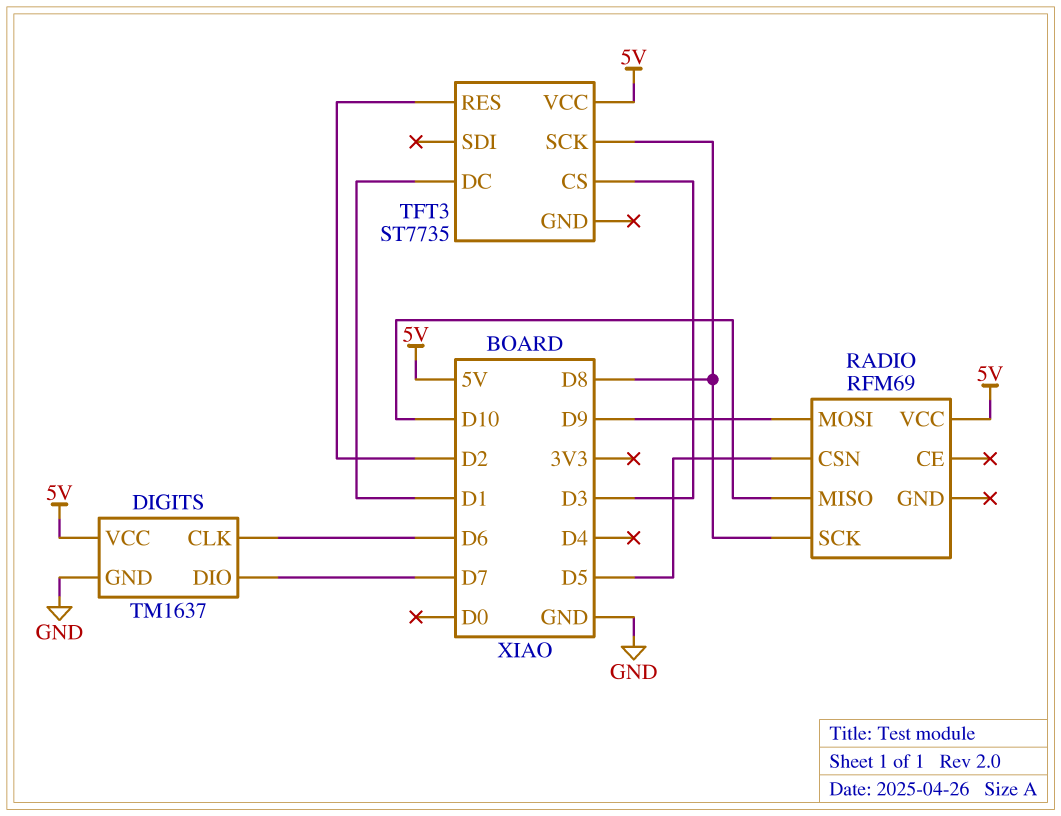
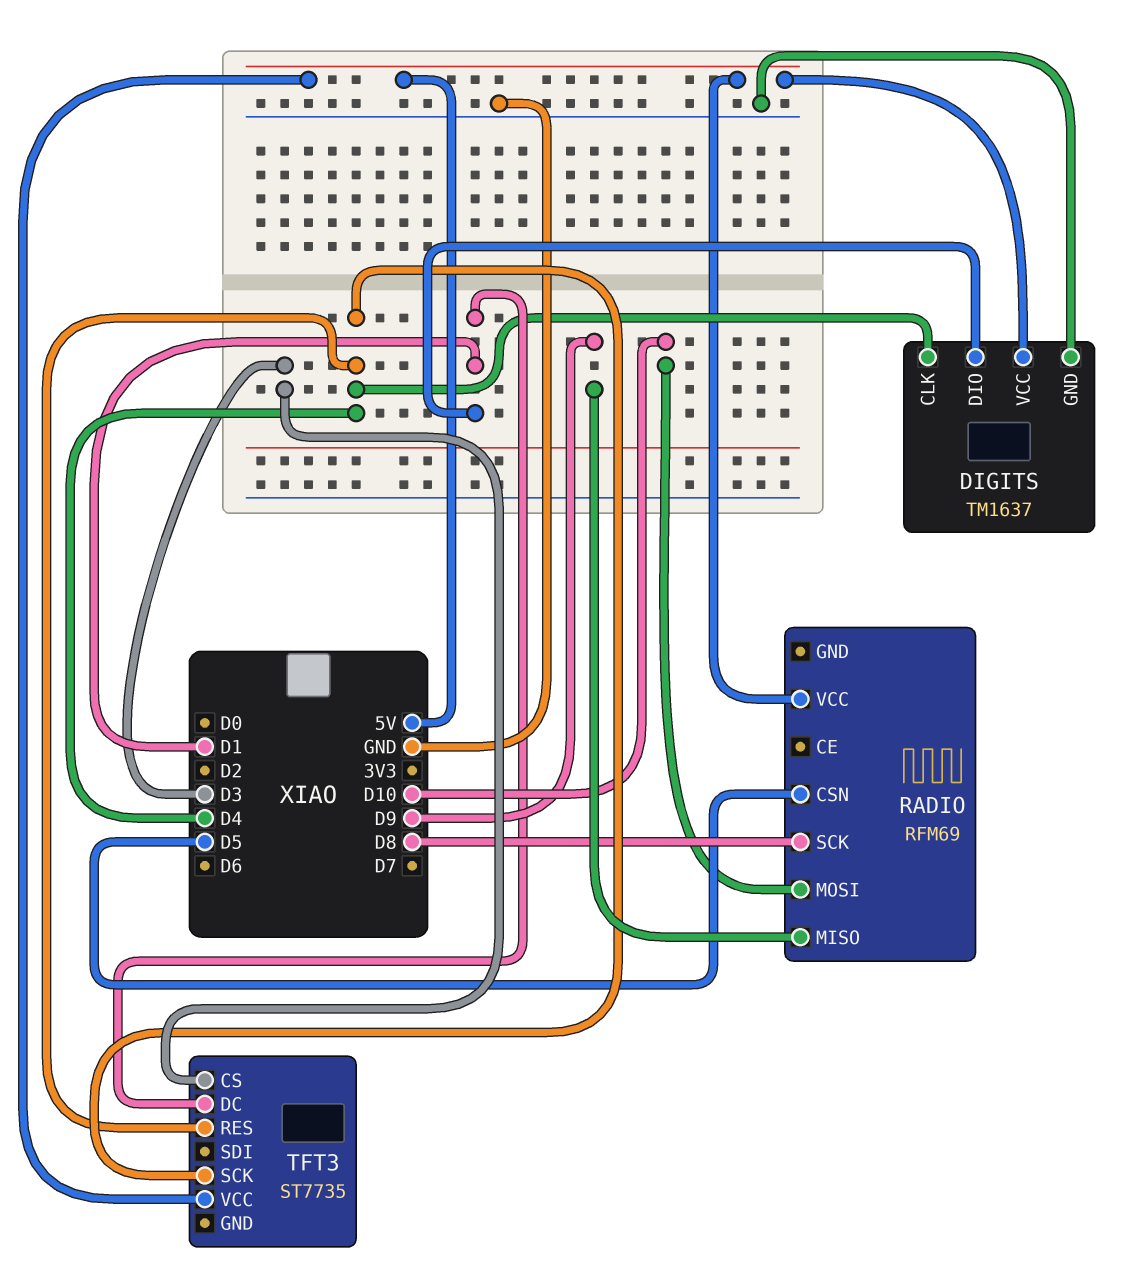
DIGITS pin CLK: D6 -> D4
DIGITS pin DIO: D7 -> D1
RADIO pin MISO: D10 -> D9
RADIO pin MOSI: D9 -> D10
TFT3 pin RES: D2 -> D4
TFT3 pin SCK: D8 -> D4

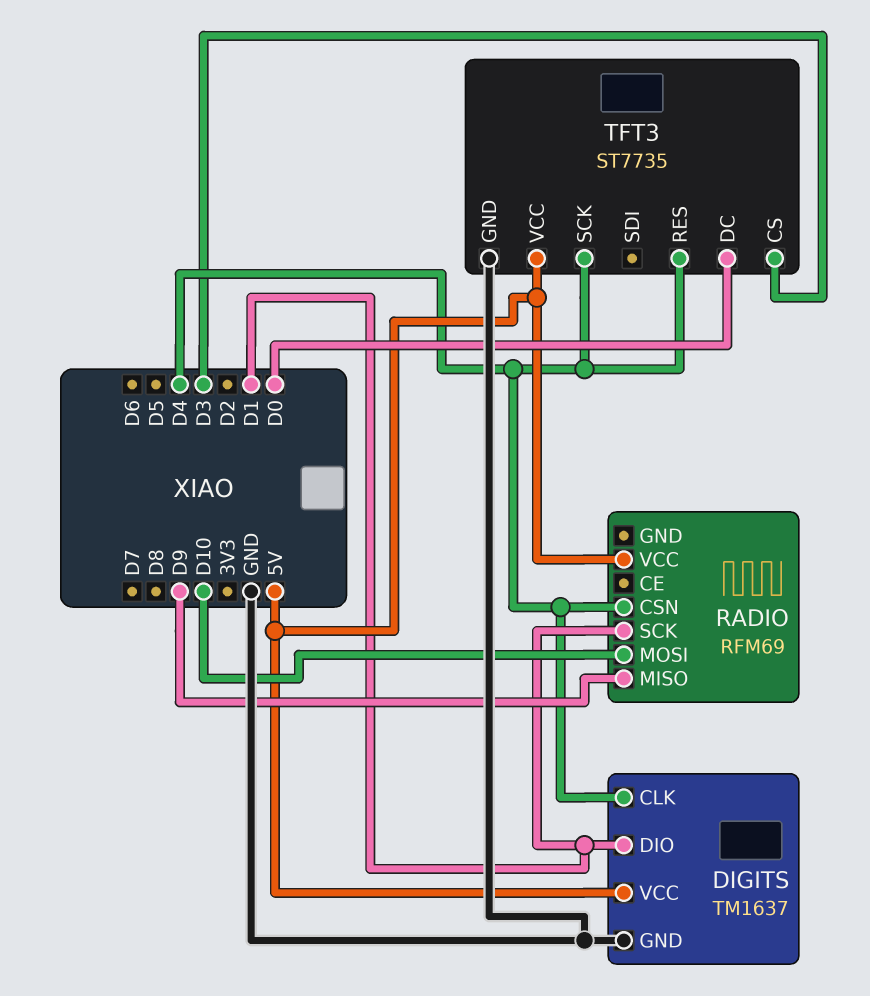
RADIO pin CSN: D5 -> D4
RADIO pin SCK: D8 -> D1
TFT3 pin DC: D1 -> D0
TFT3 pin GND: none -> GND

